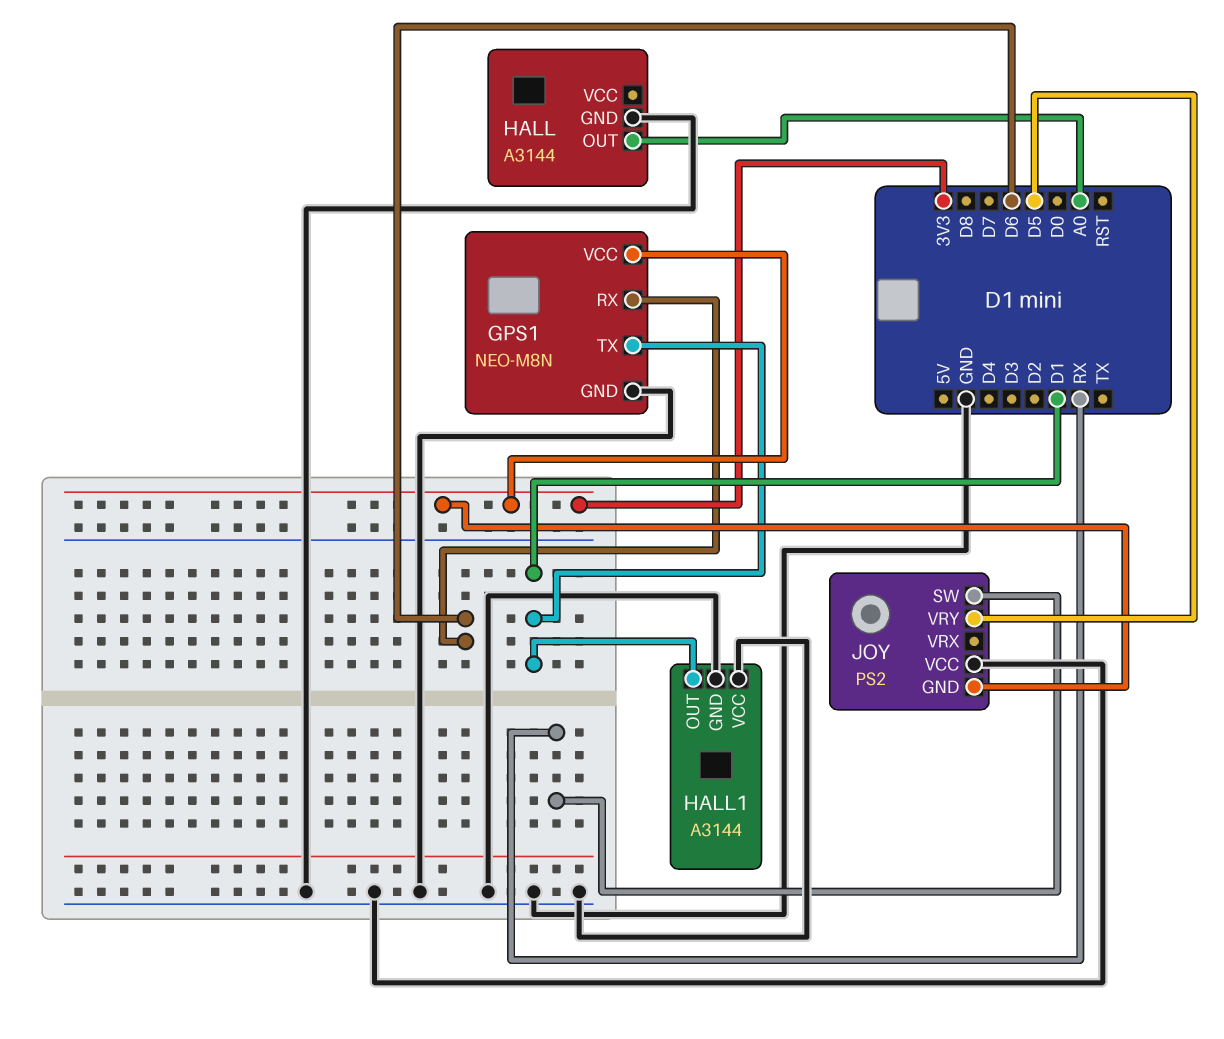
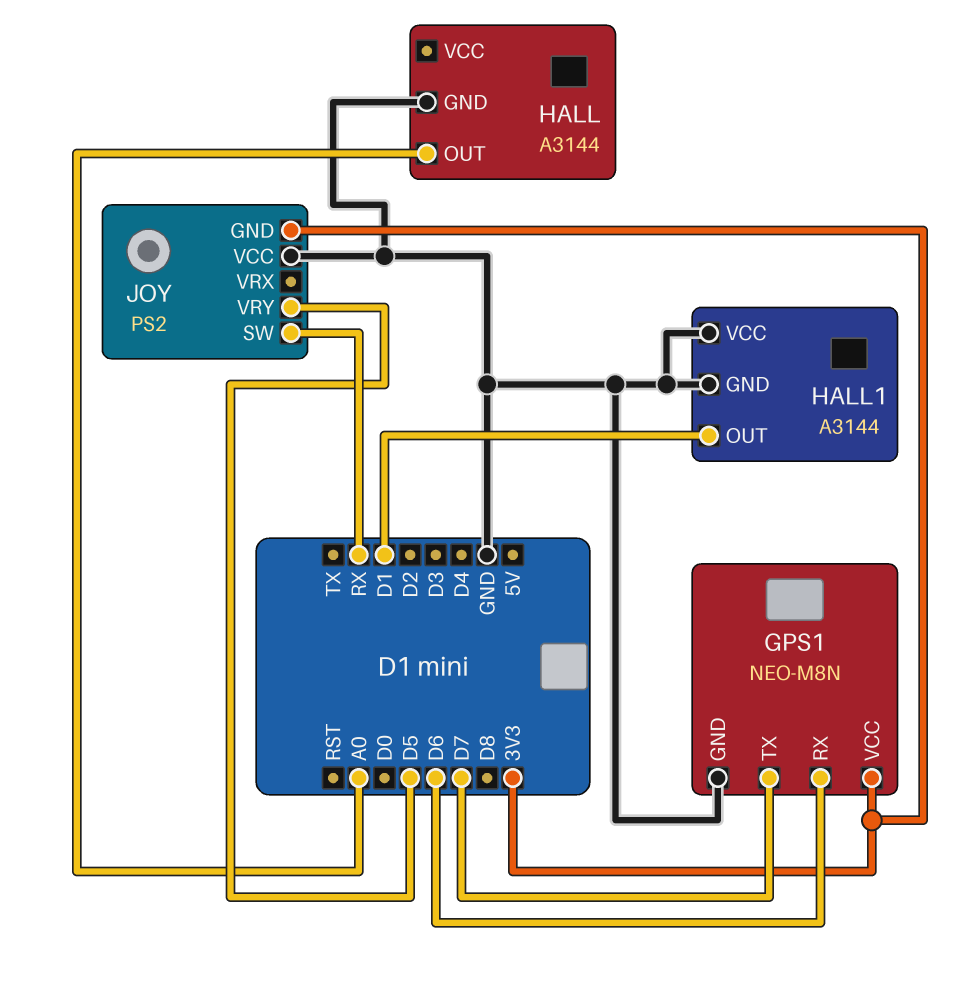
GPS1 pin TX: D1 -> D7

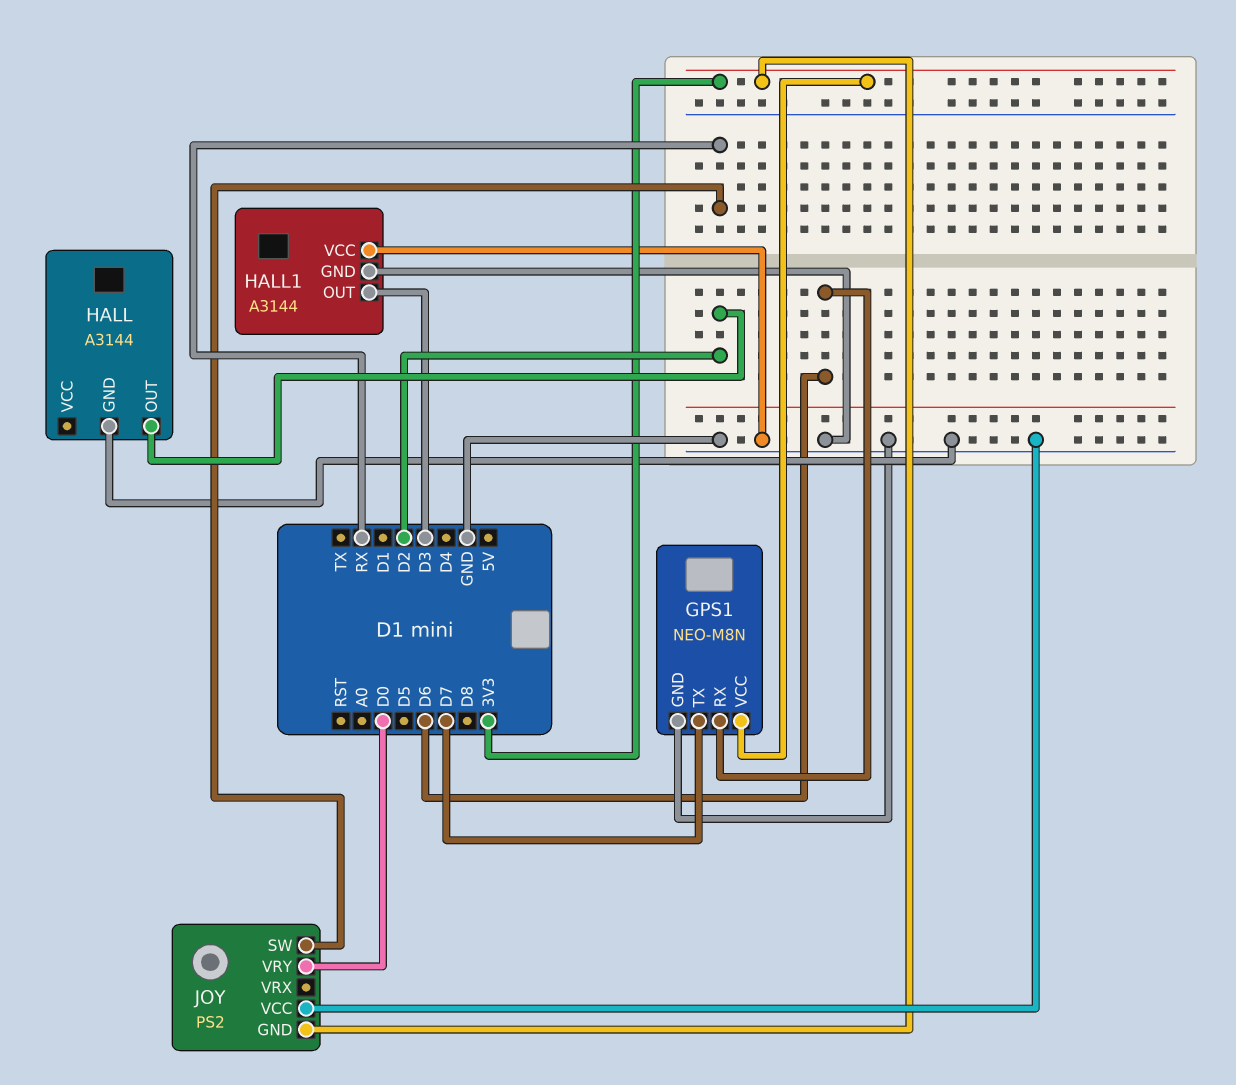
HALL pin OUT: A0 -> D2
HALL1 pin OUT: D1 -> D3
JOY pin VRY: D5 -> D0

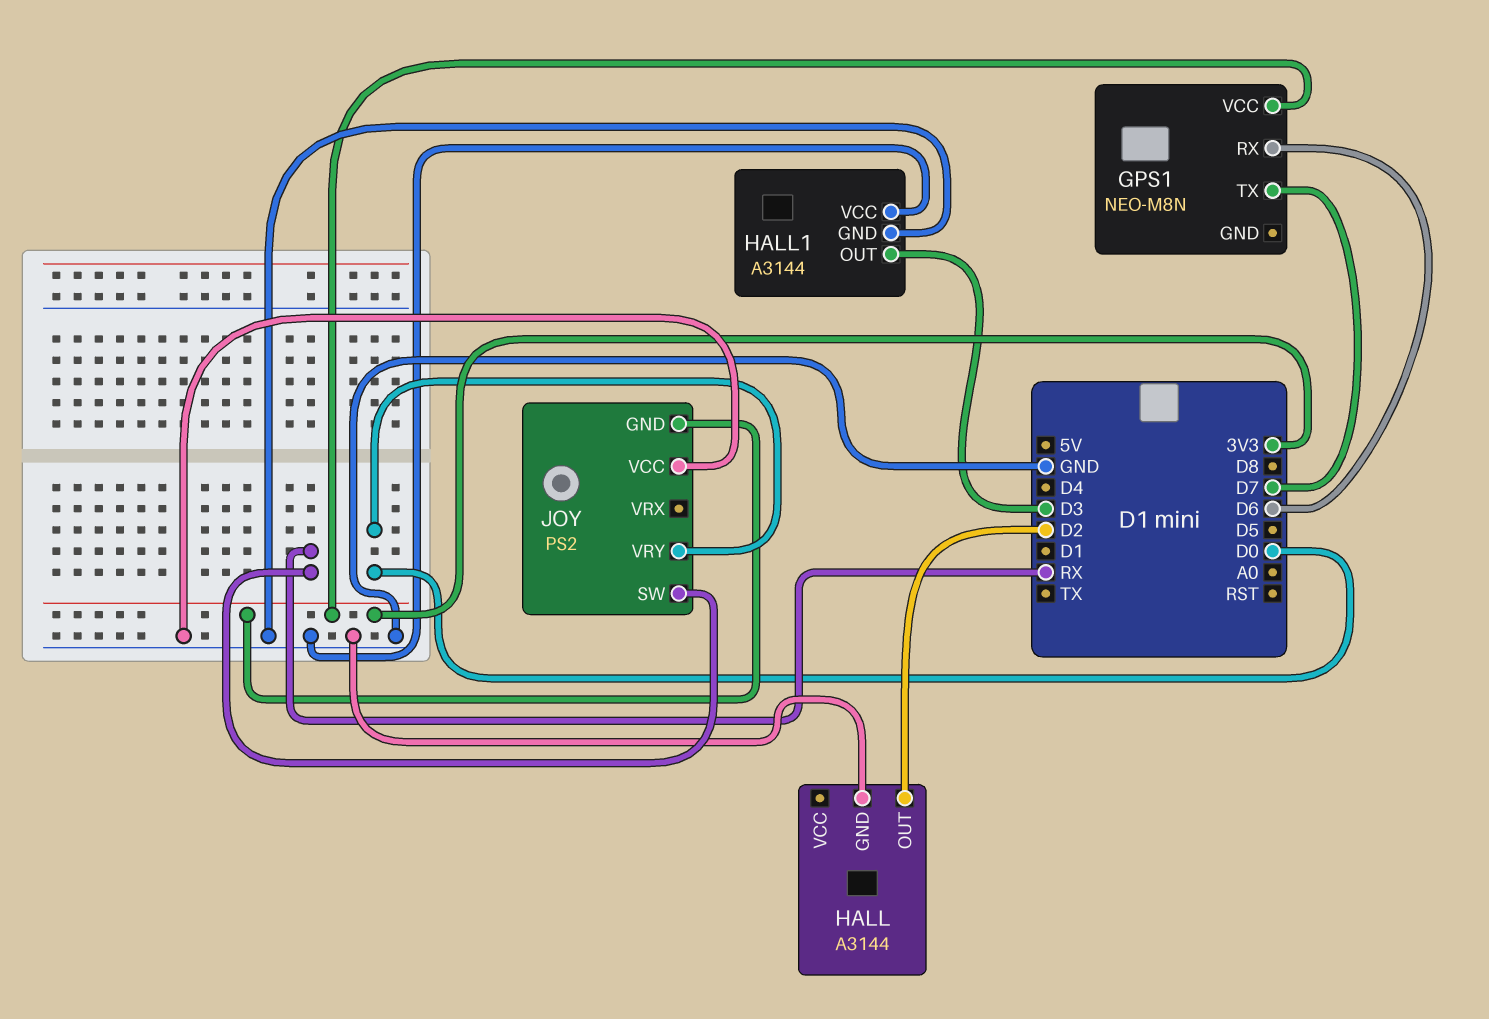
GPS1 pin GND: GND -> none

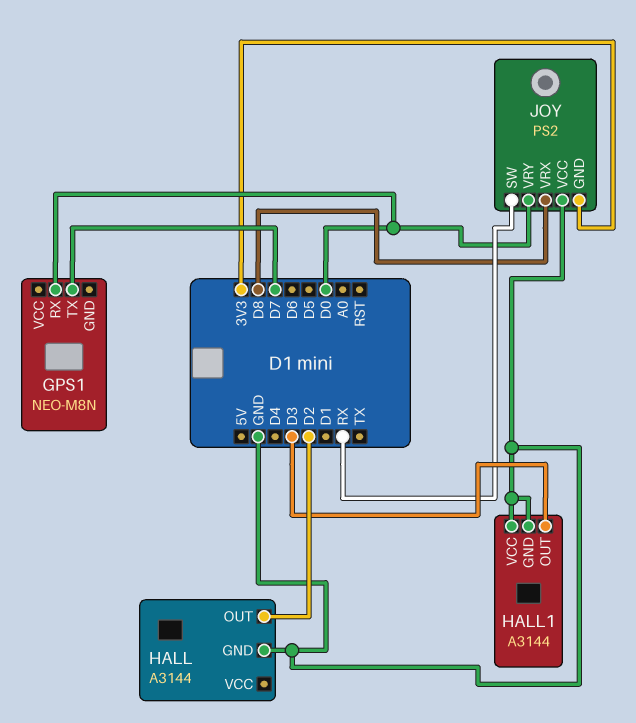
GPS1 pin RX: D6 -> D0
GPS1 pin VCC: 3V3 -> none
JOY pin VRX: none -> D8

